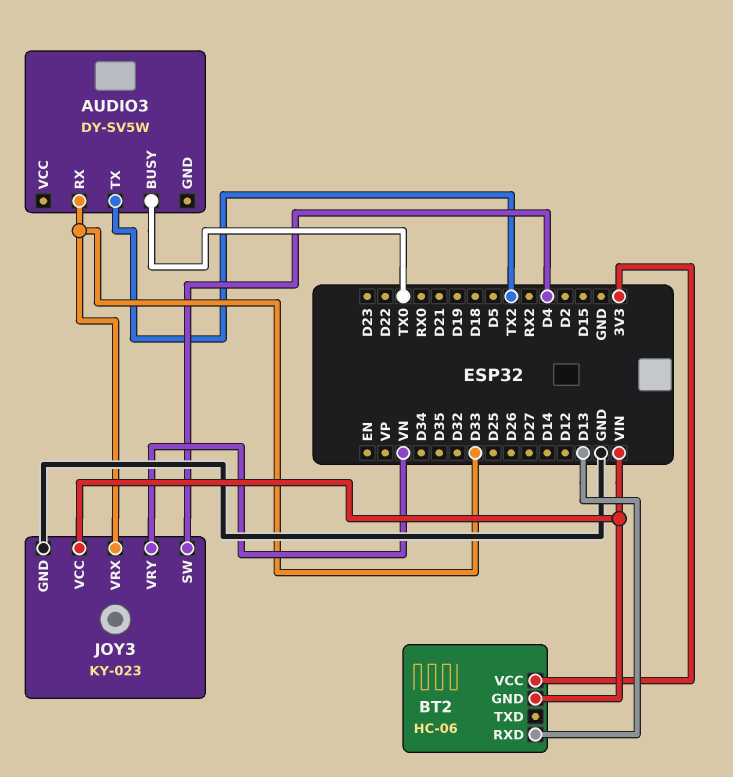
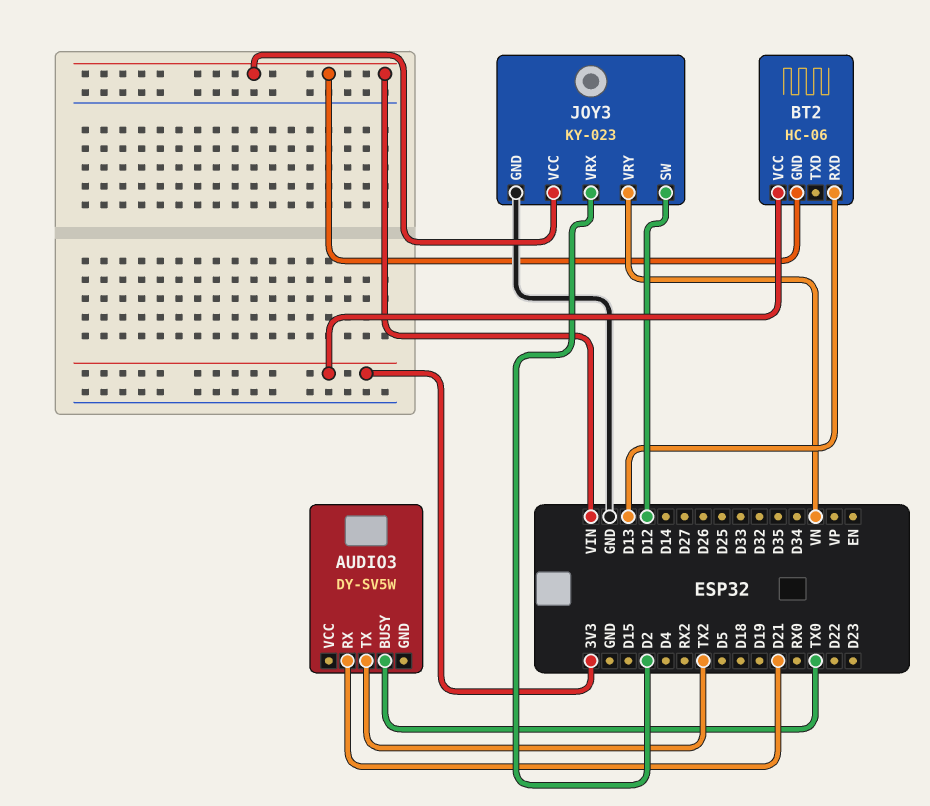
AUDIO3 pin RX: D33 -> D21
JOY3 pin SW: D4 -> D12
JOY3 pin VRX: D33 -> D2

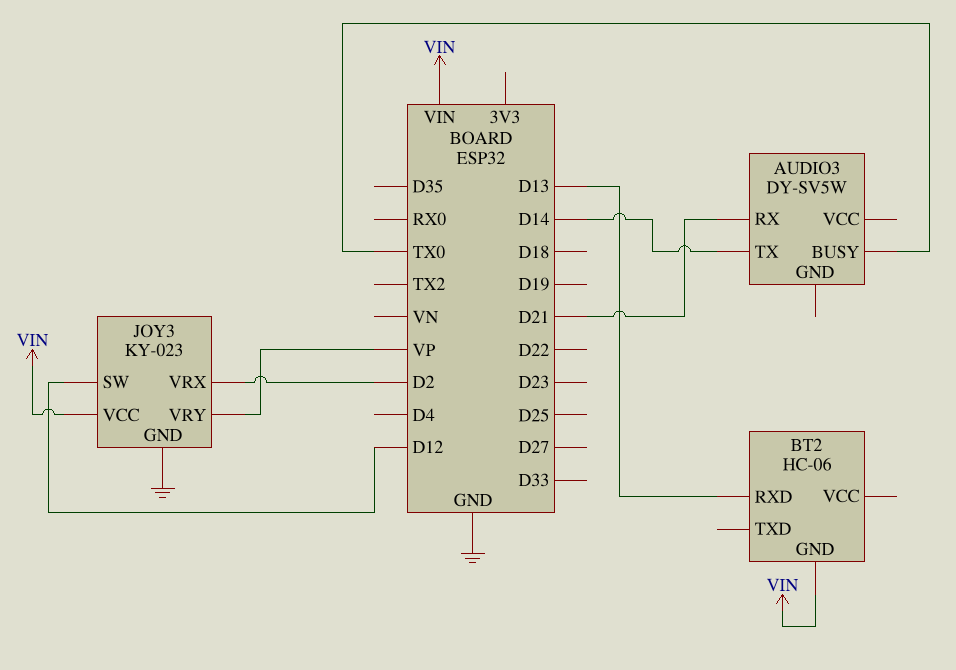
AUDIO3 pin TX: TX2 -> D14
BT2 pin VCC: 3V3 -> none
JOY3 pin VRY: VN -> VP

